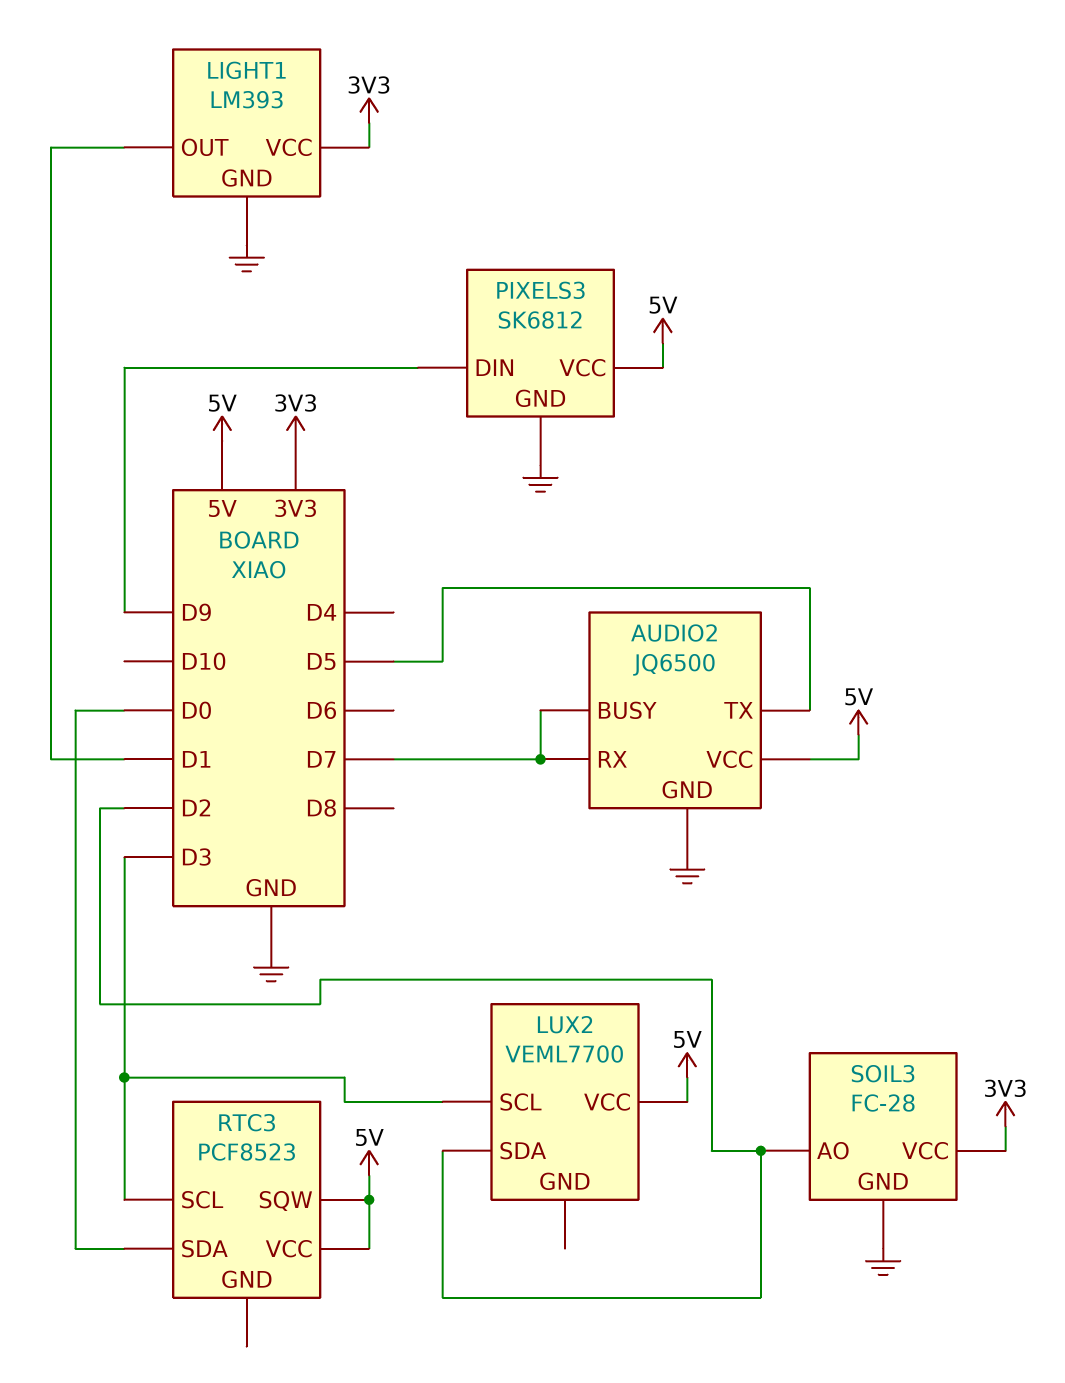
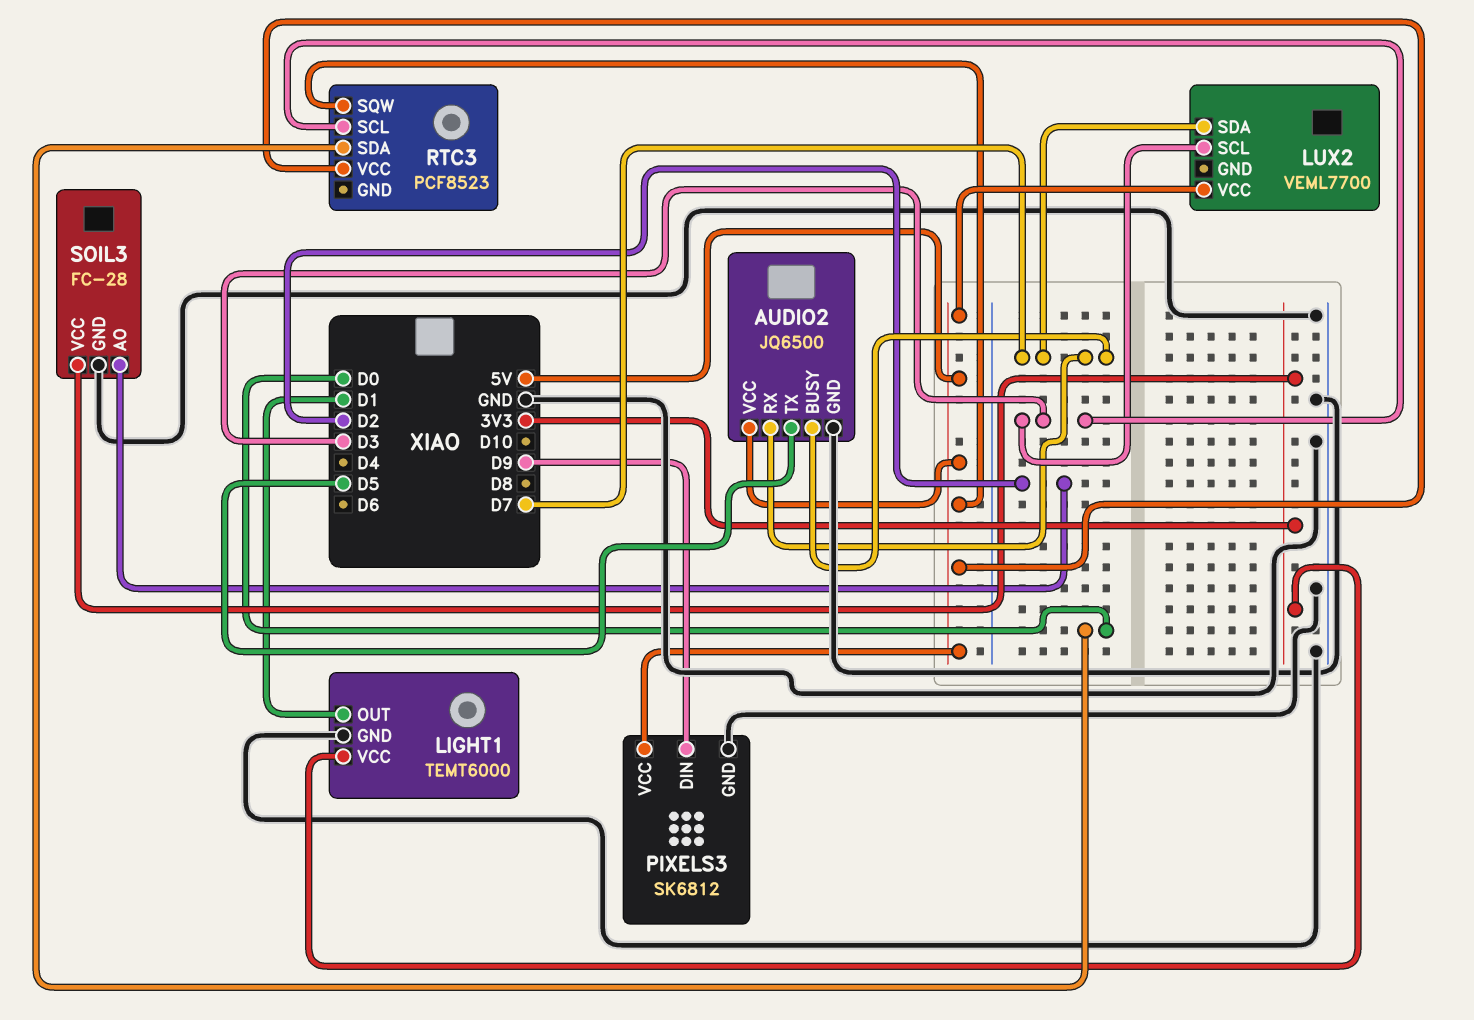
LIGHT1: LM393 -> TEMT6000
LUX2 pin SDA: D2 -> D7

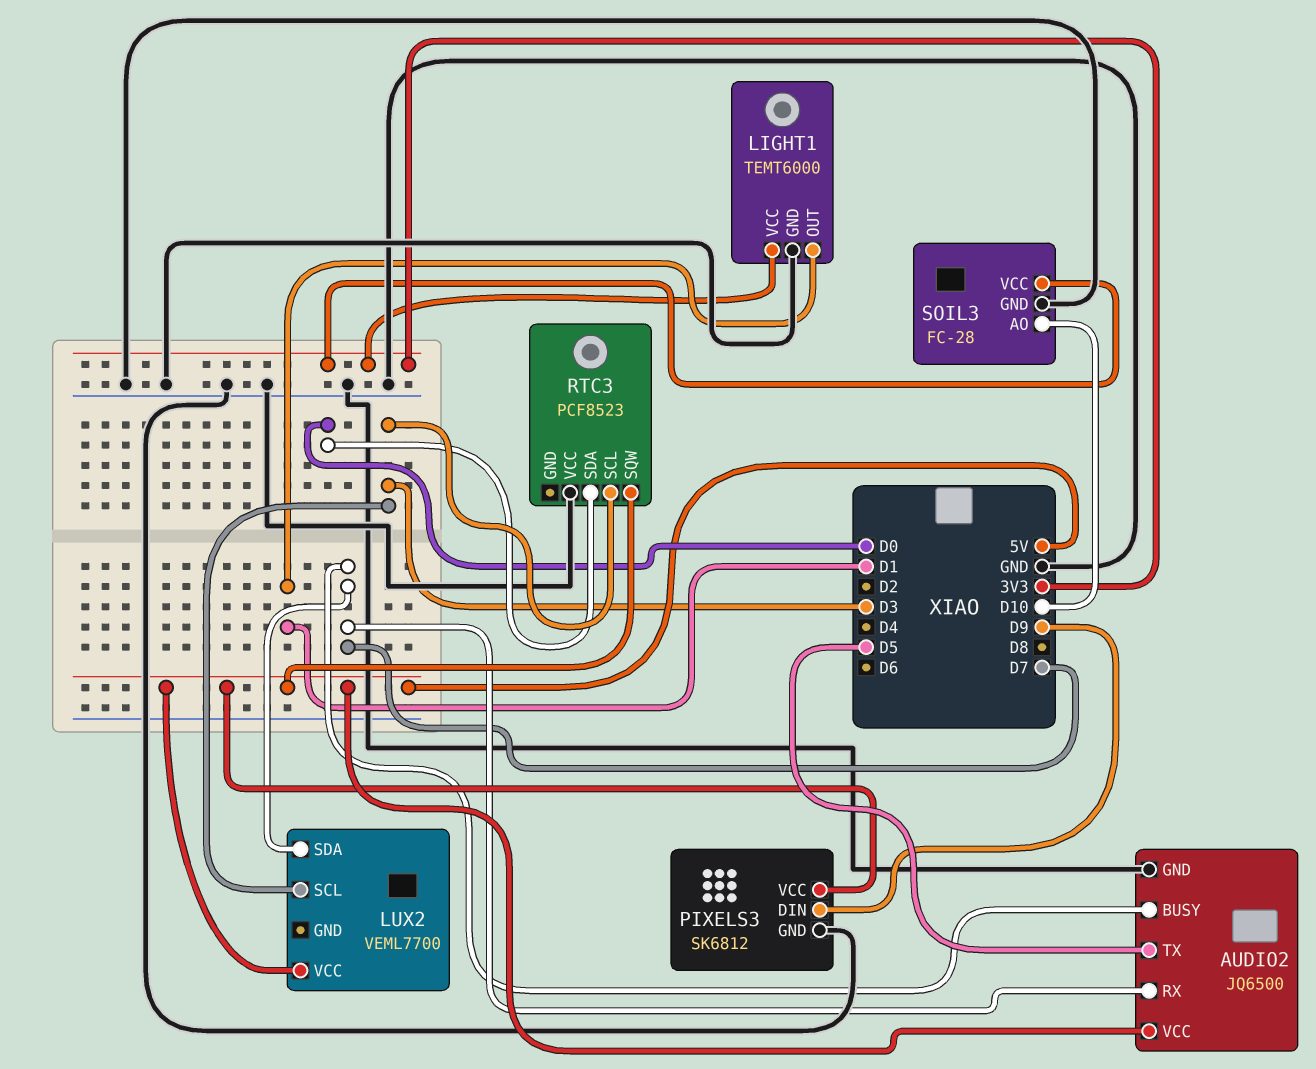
RTC3 pin VCC: 5V -> GND
SOIL3 pin AO: D2 -> D10

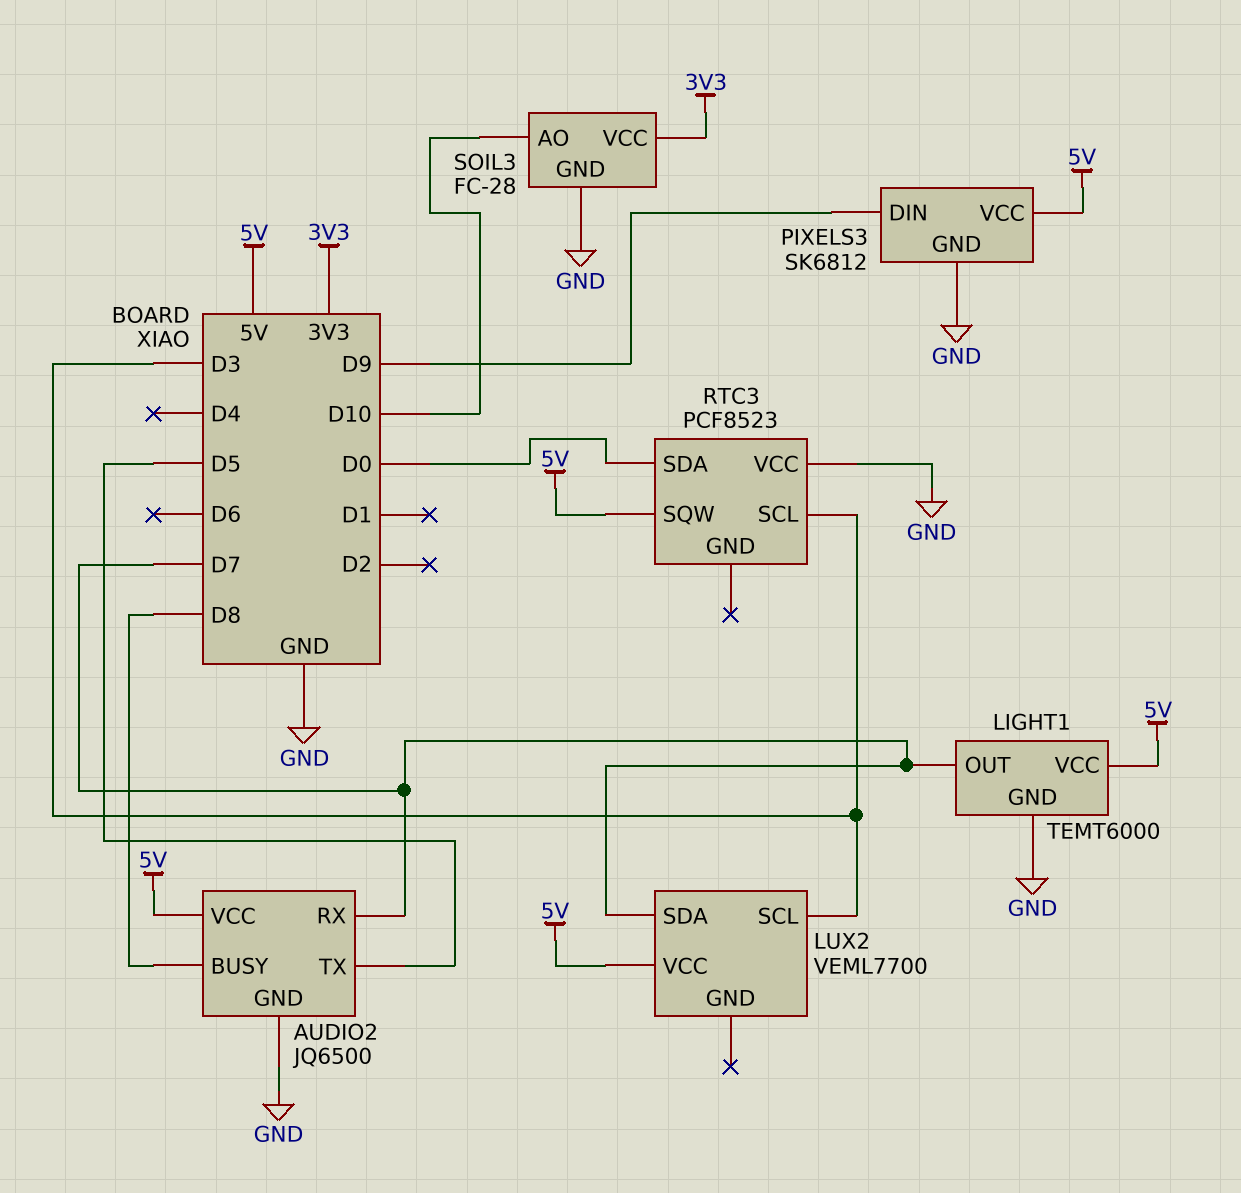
AUDIO2 pin BUSY: D7 -> D8
LIGHT1 pin OUT: D1 -> D7
LIGHT1 pin VCC: 3V3 -> 5V

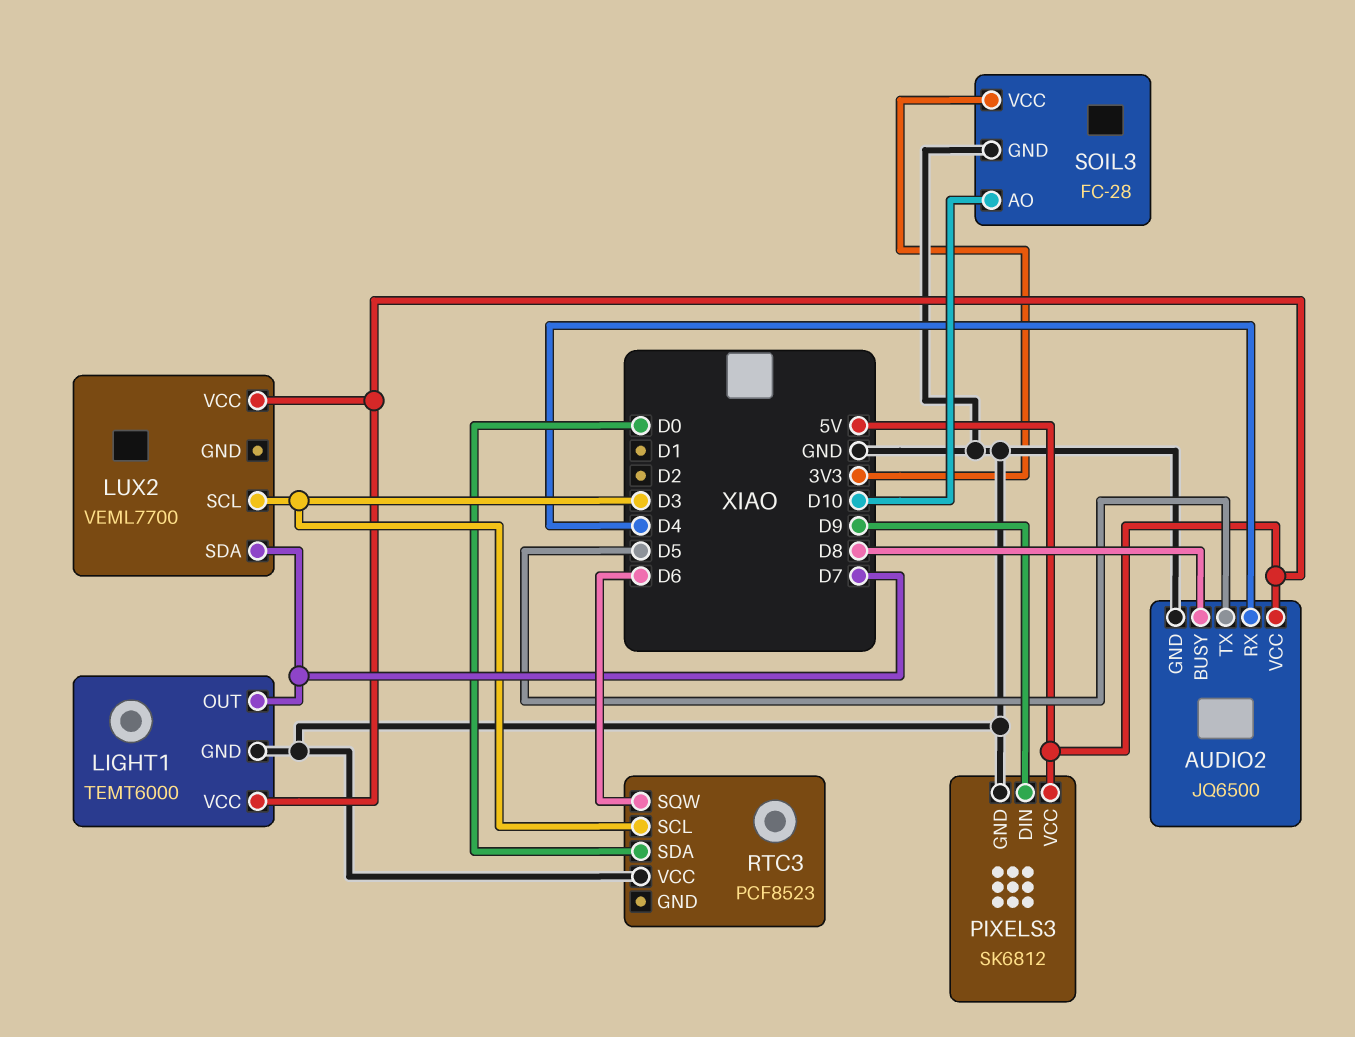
AUDIO2 pin RX: D7 -> D4
RTC3 pin SQW: 5V -> D6

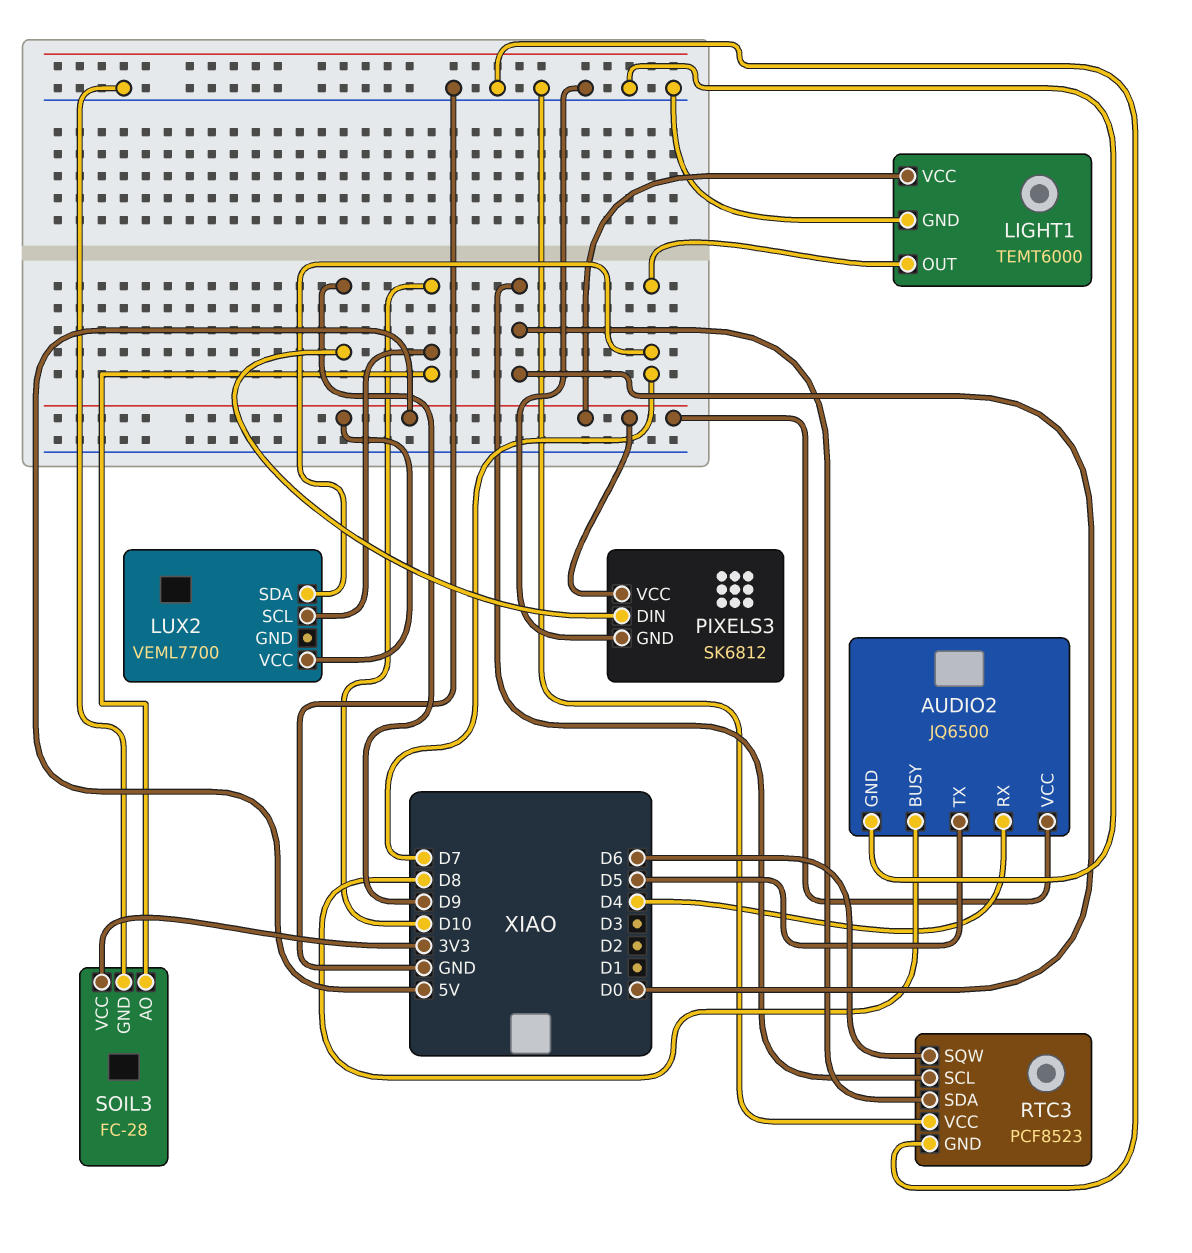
LUX2 pin SCL: D3 -> D10
RTC3 pin GND: none -> GND
RTC3 pin SCL: D3 -> D0

